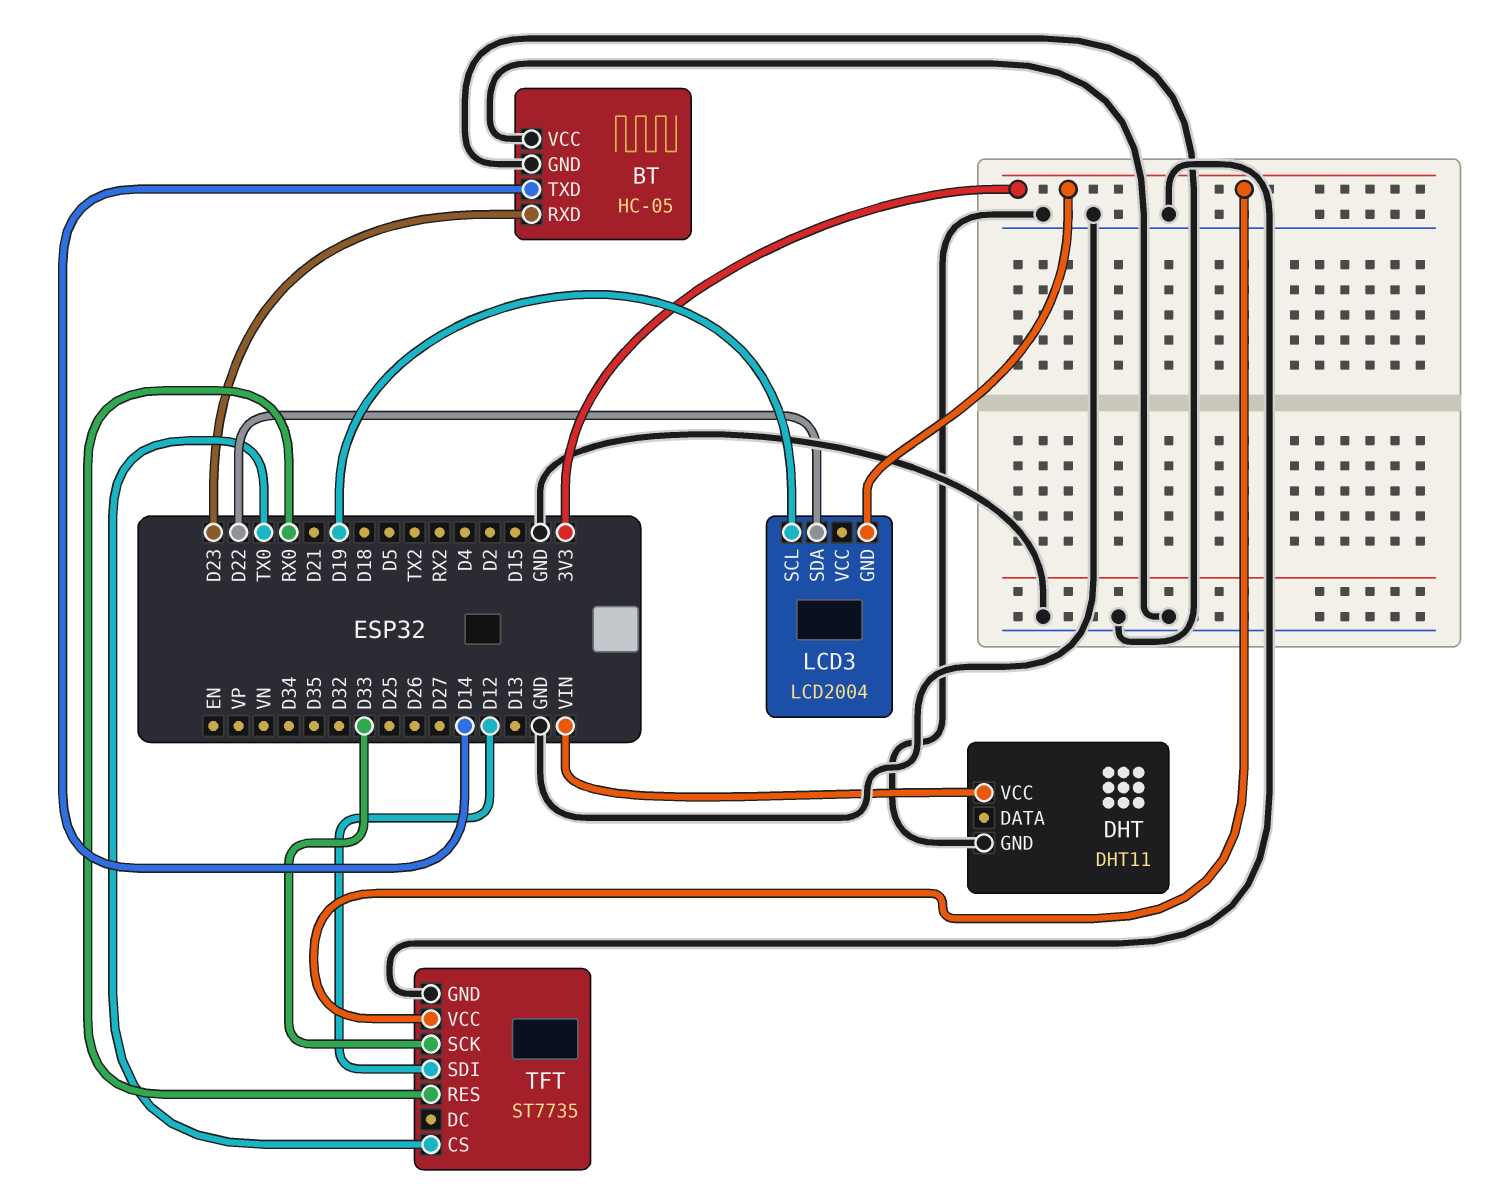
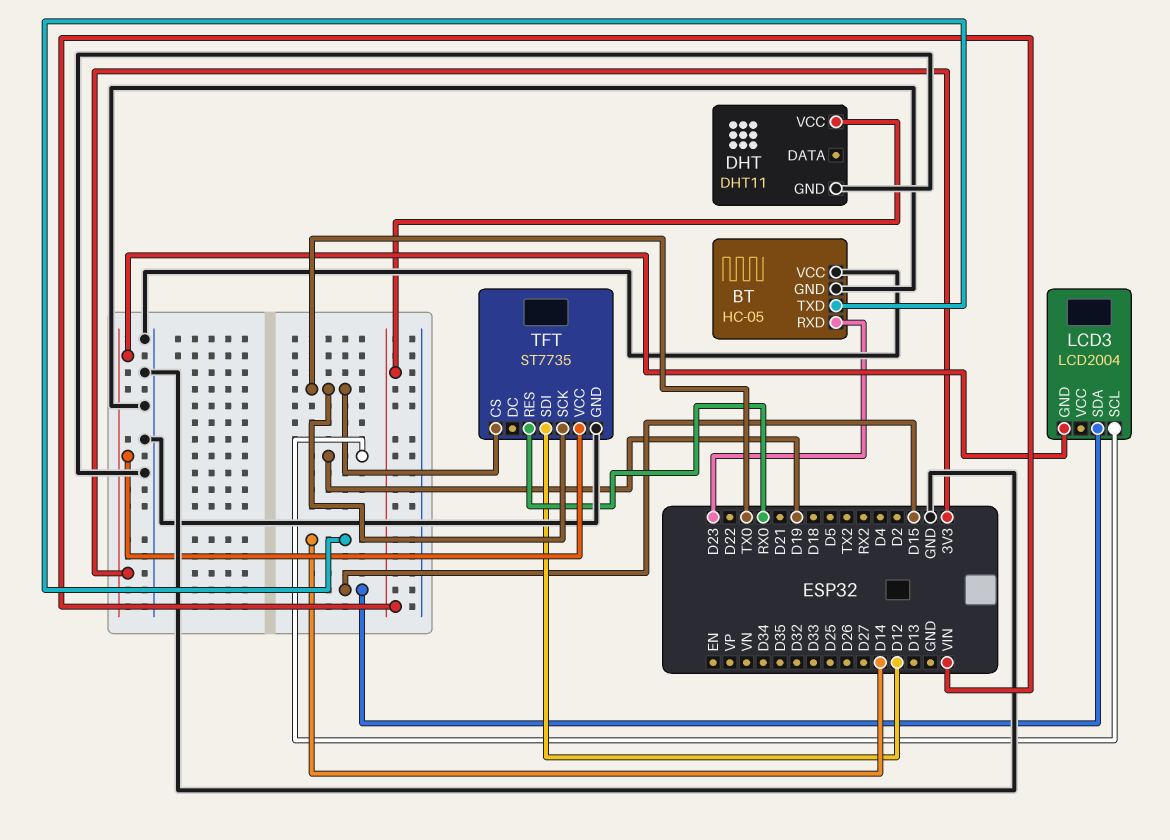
LCD3 pin SDA: D22 -> D15
TFT pin SCK: D33 -> TX0

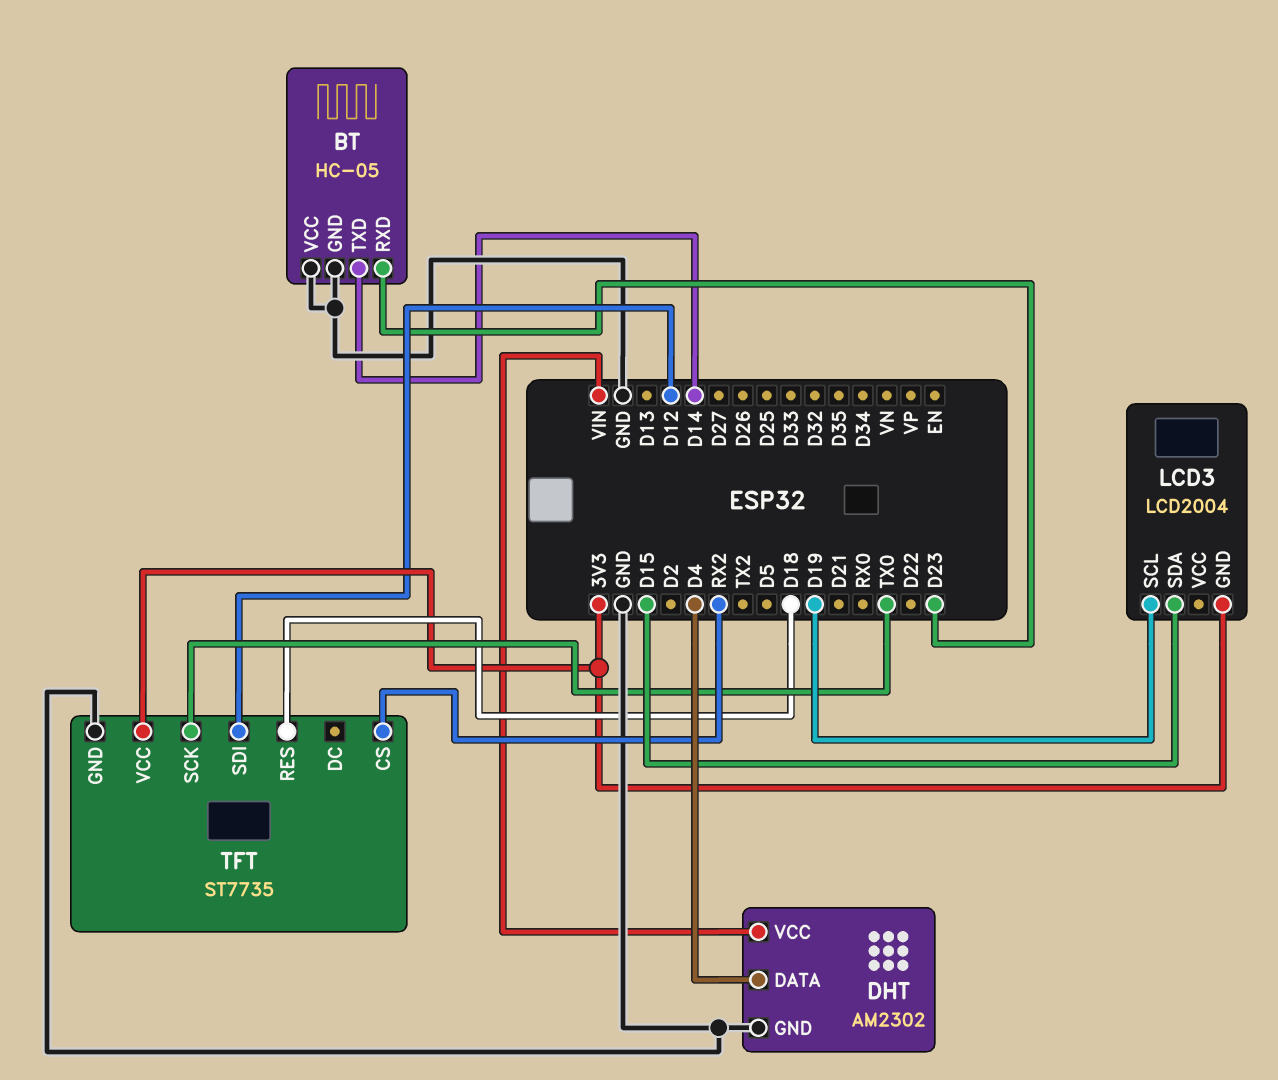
DHT: DHT11 -> AM2302
DHT pin DATA: none -> D4
TFT pin CS: TX0 -> RX2
TFT pin RES: RX0 -> D18

